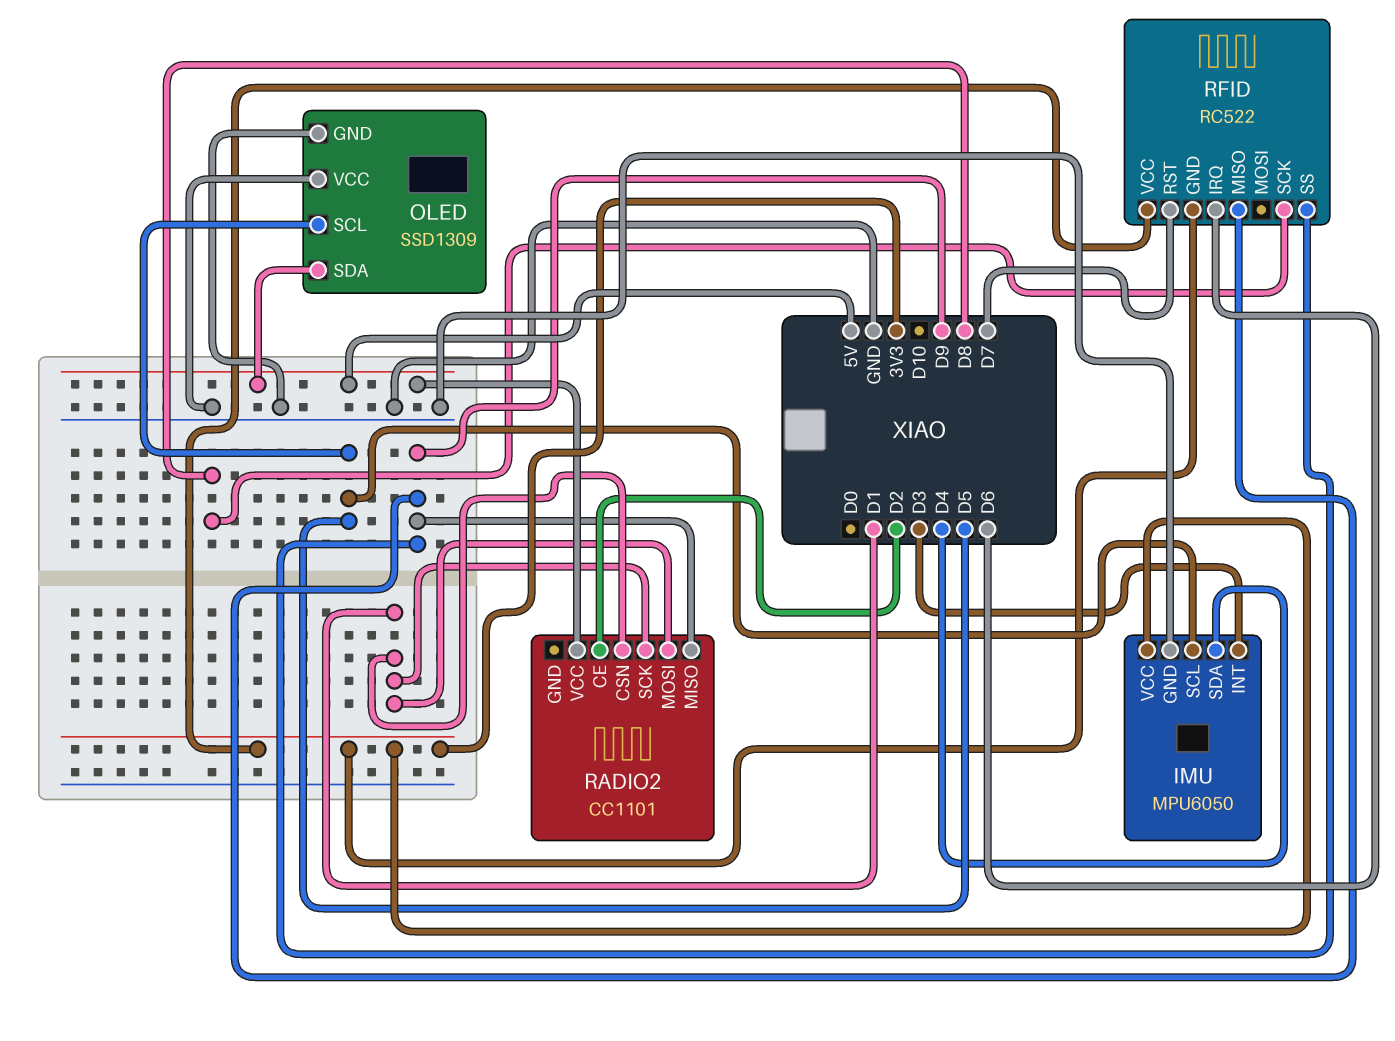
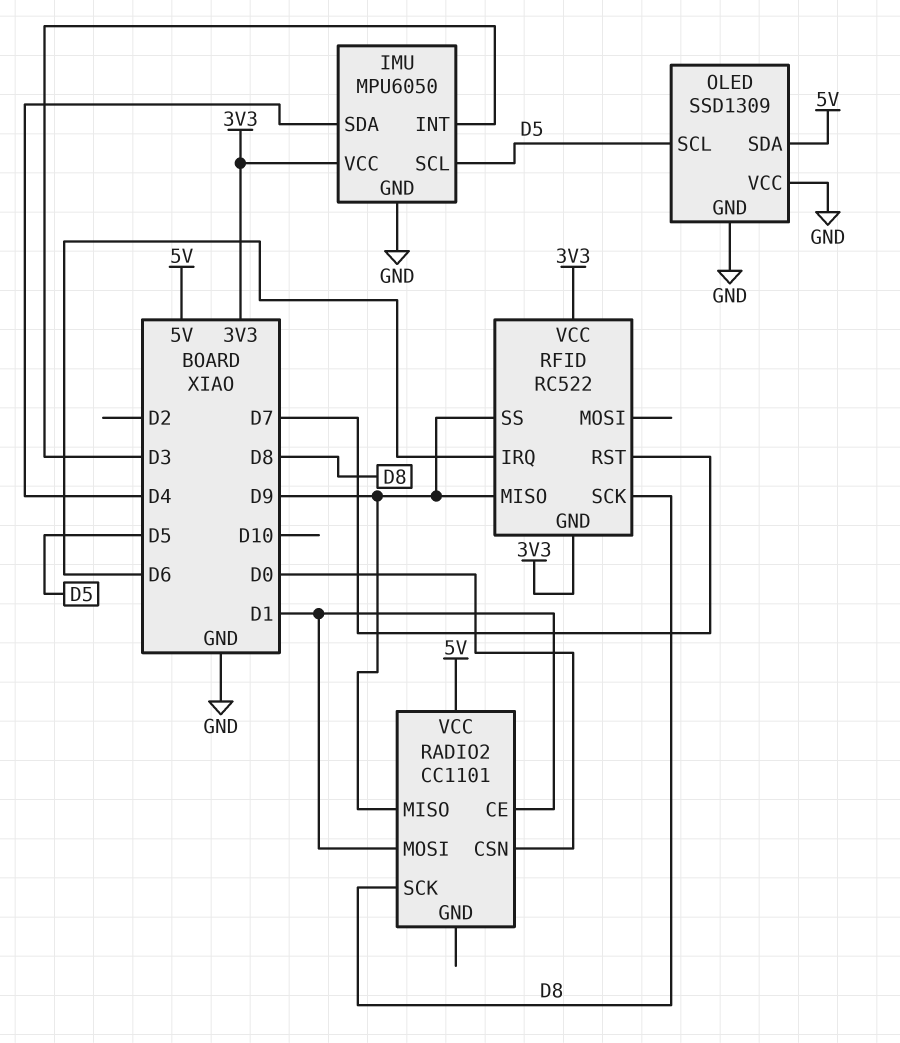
RADIO2 pin CE: D2 -> D1
RADIO2 pin CSN: D1 -> D0
RADIO2 pin SCK: D1 -> D8

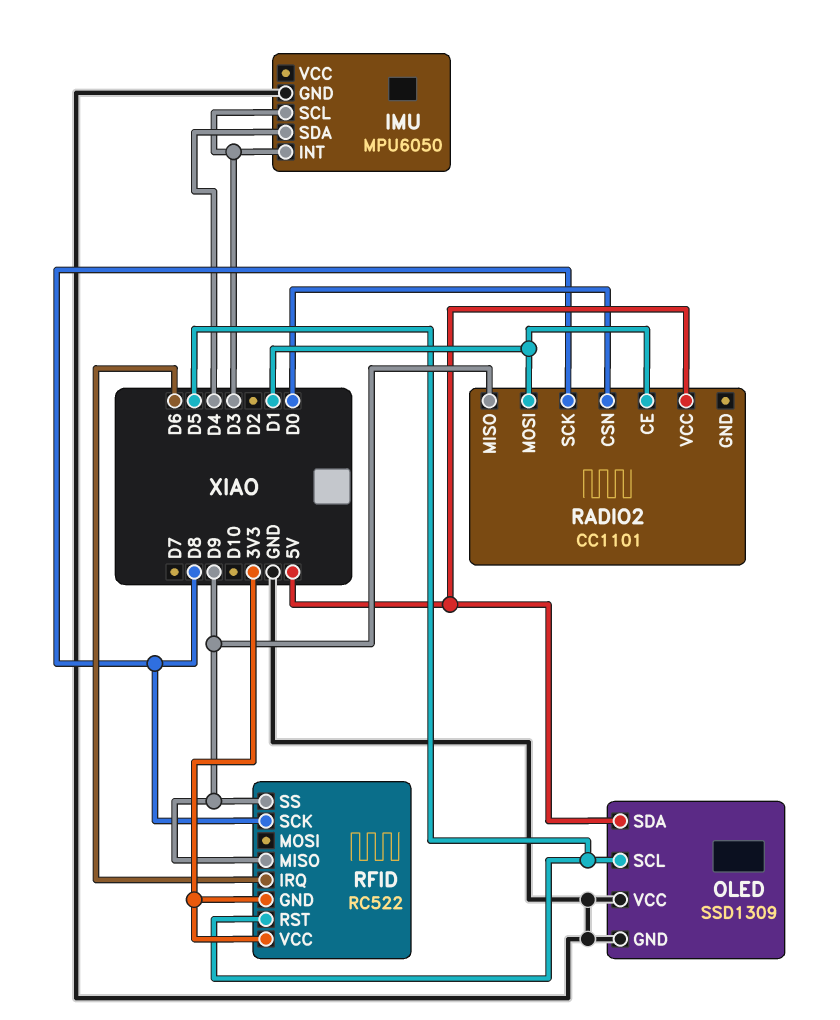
IMU pin SCL: D5 -> D3
IMU pin VCC: 3V3 -> none
RFID pin RST: D7 -> D5

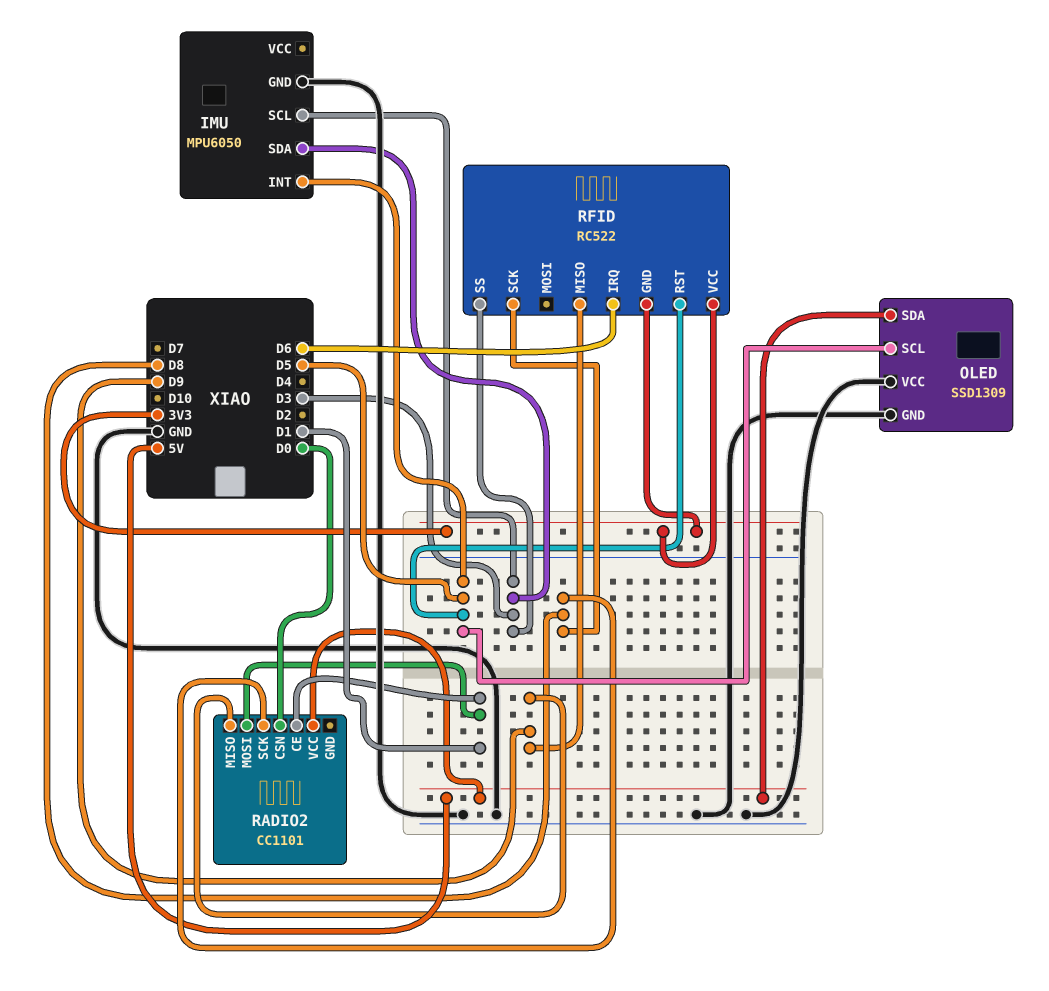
IMU pin INT: D3 -> D5
IMU pin SDA: D4 -> D3
RFID pin SS: D9 -> D3

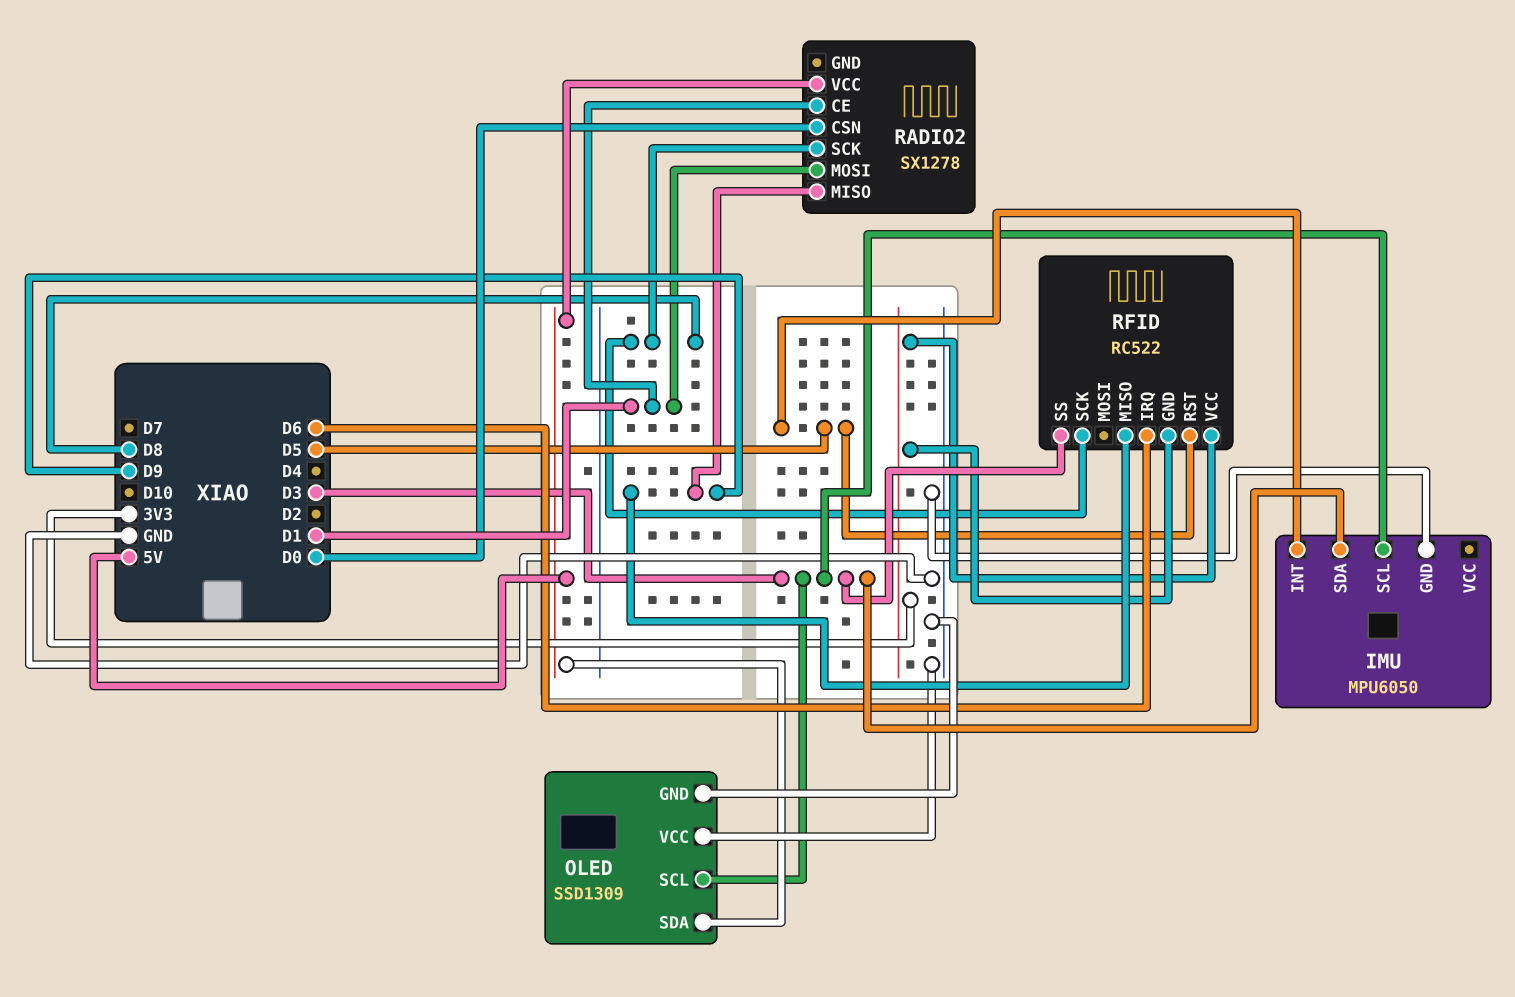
OLED pin SCL: D5 -> D3
RADIO2: CC1101 -> SX1278

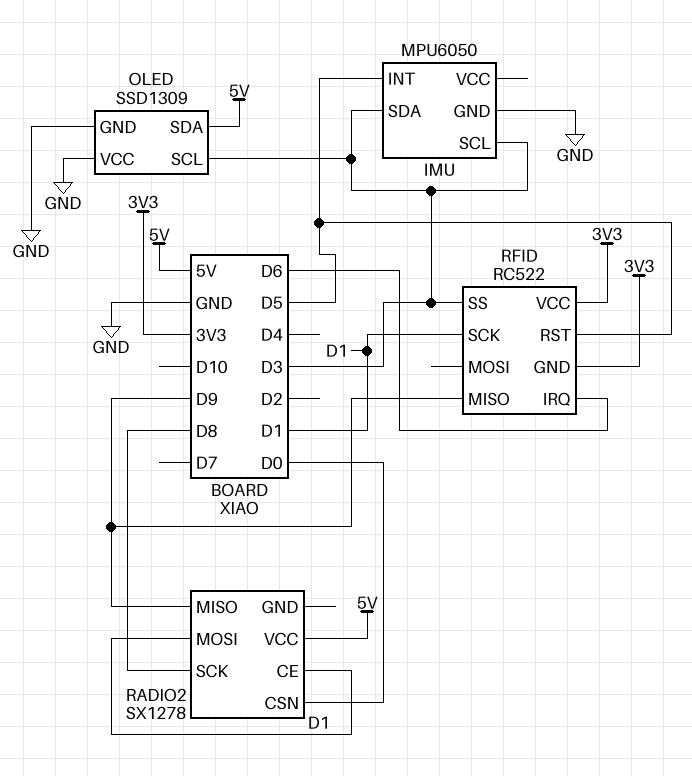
RFID pin SCK: D8 -> D1

